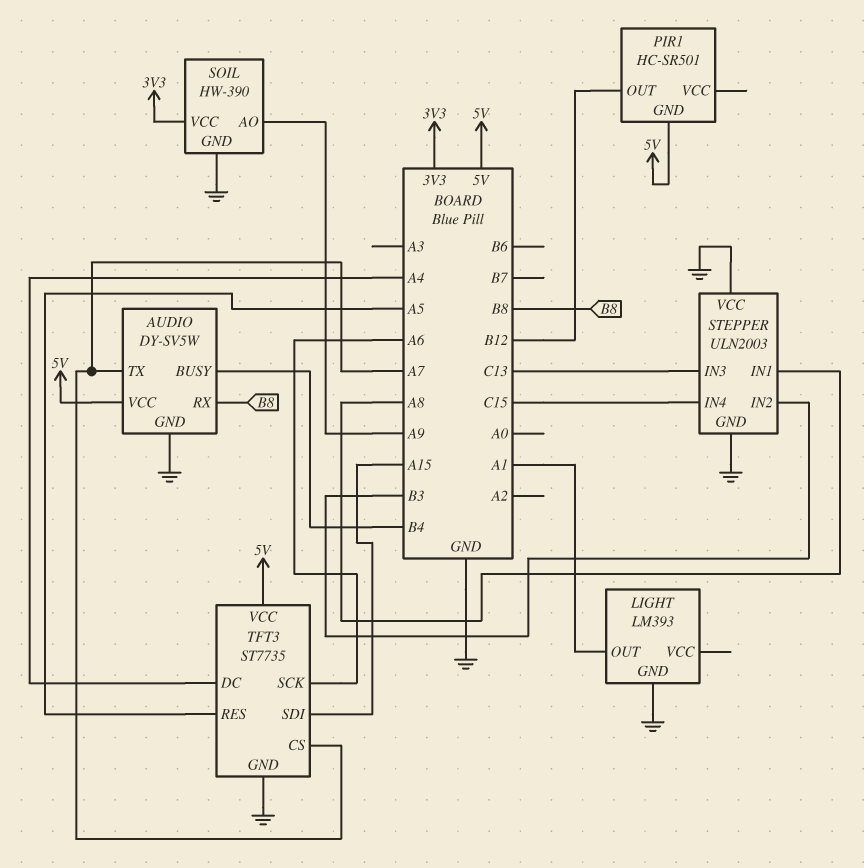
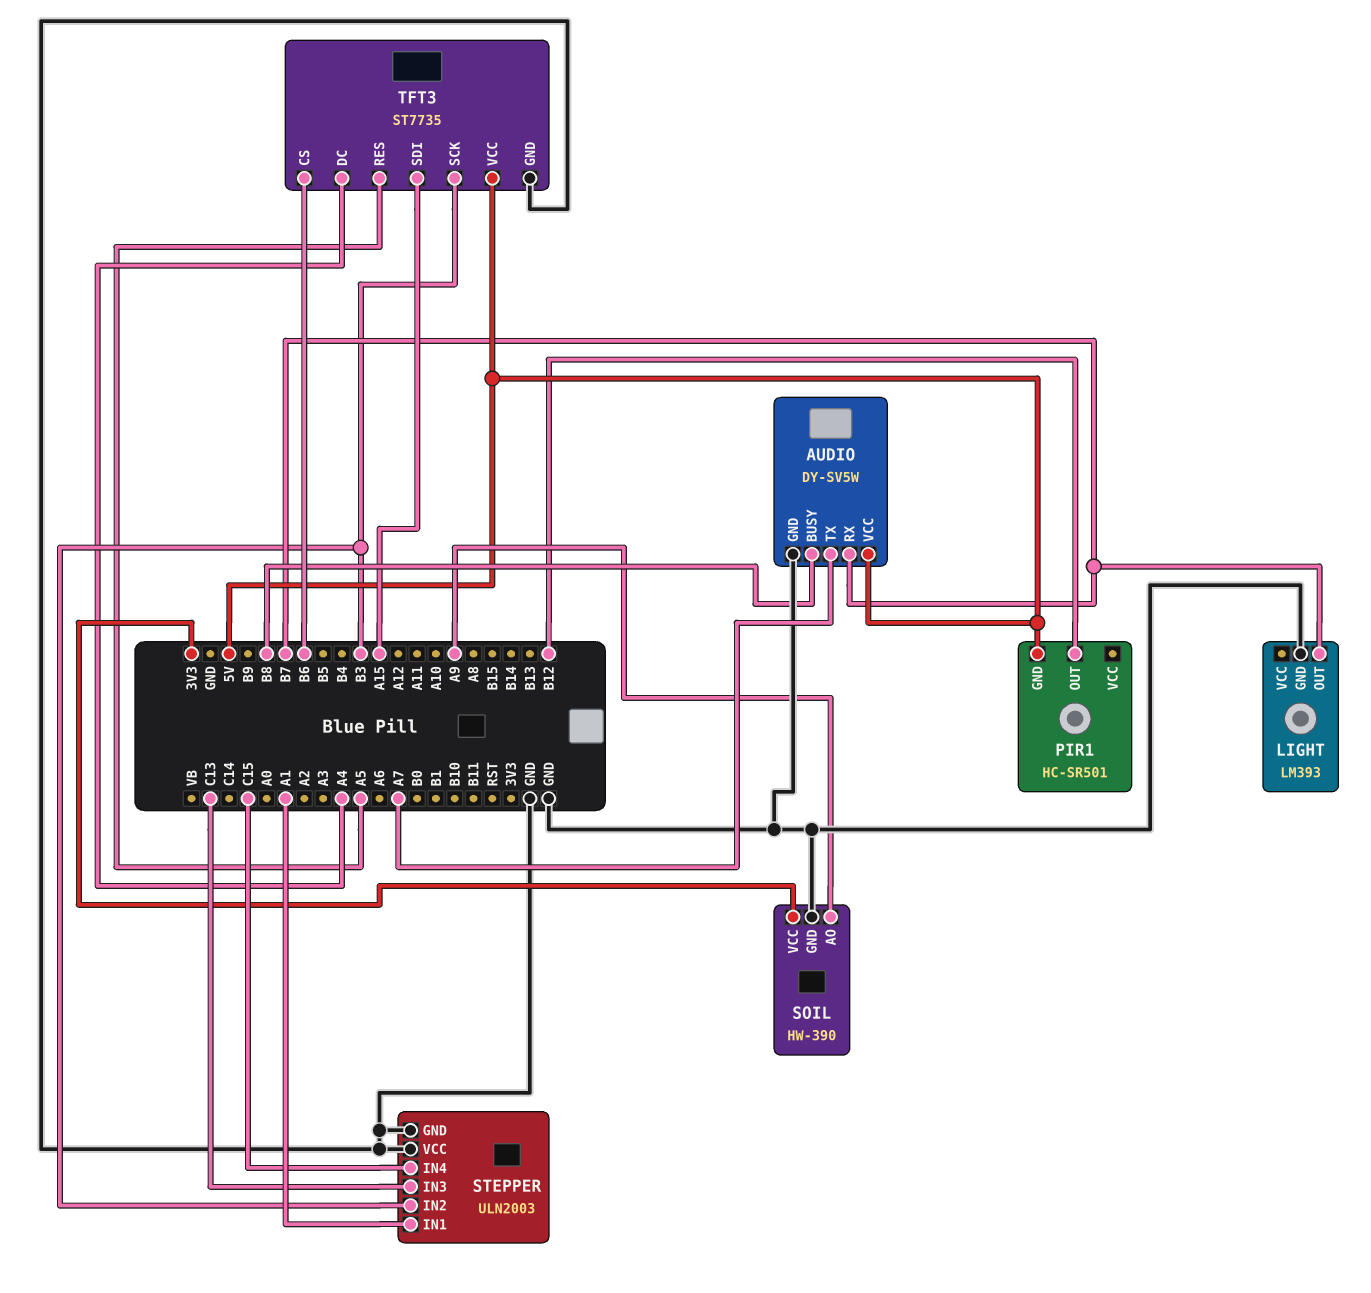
AUDIO pin BUSY: B4 -> B8
AUDIO pin RX: B8 -> B7
LIGHT pin OUT: A1 -> B7
STEPPER pin IN1: A8 -> A1
TFT3 pin CS: A7 -> B6
TFT3 pin SCK: A6 -> B3

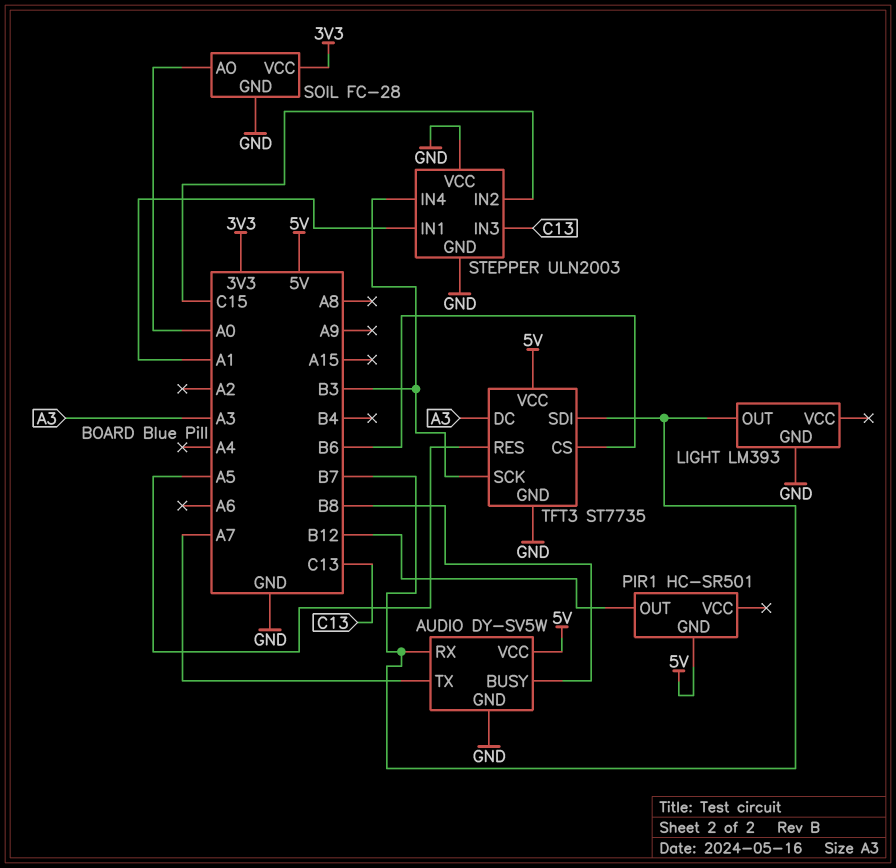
SOIL: HW-390 -> FC-28
SOIL pin AO: A9 -> A0
STEPPER pin IN2: B3 -> C15
STEPPER pin IN4: C15 -> B3
TFT3 pin DC: A4 -> A3
TFT3 pin SDI: A15 -> B7

